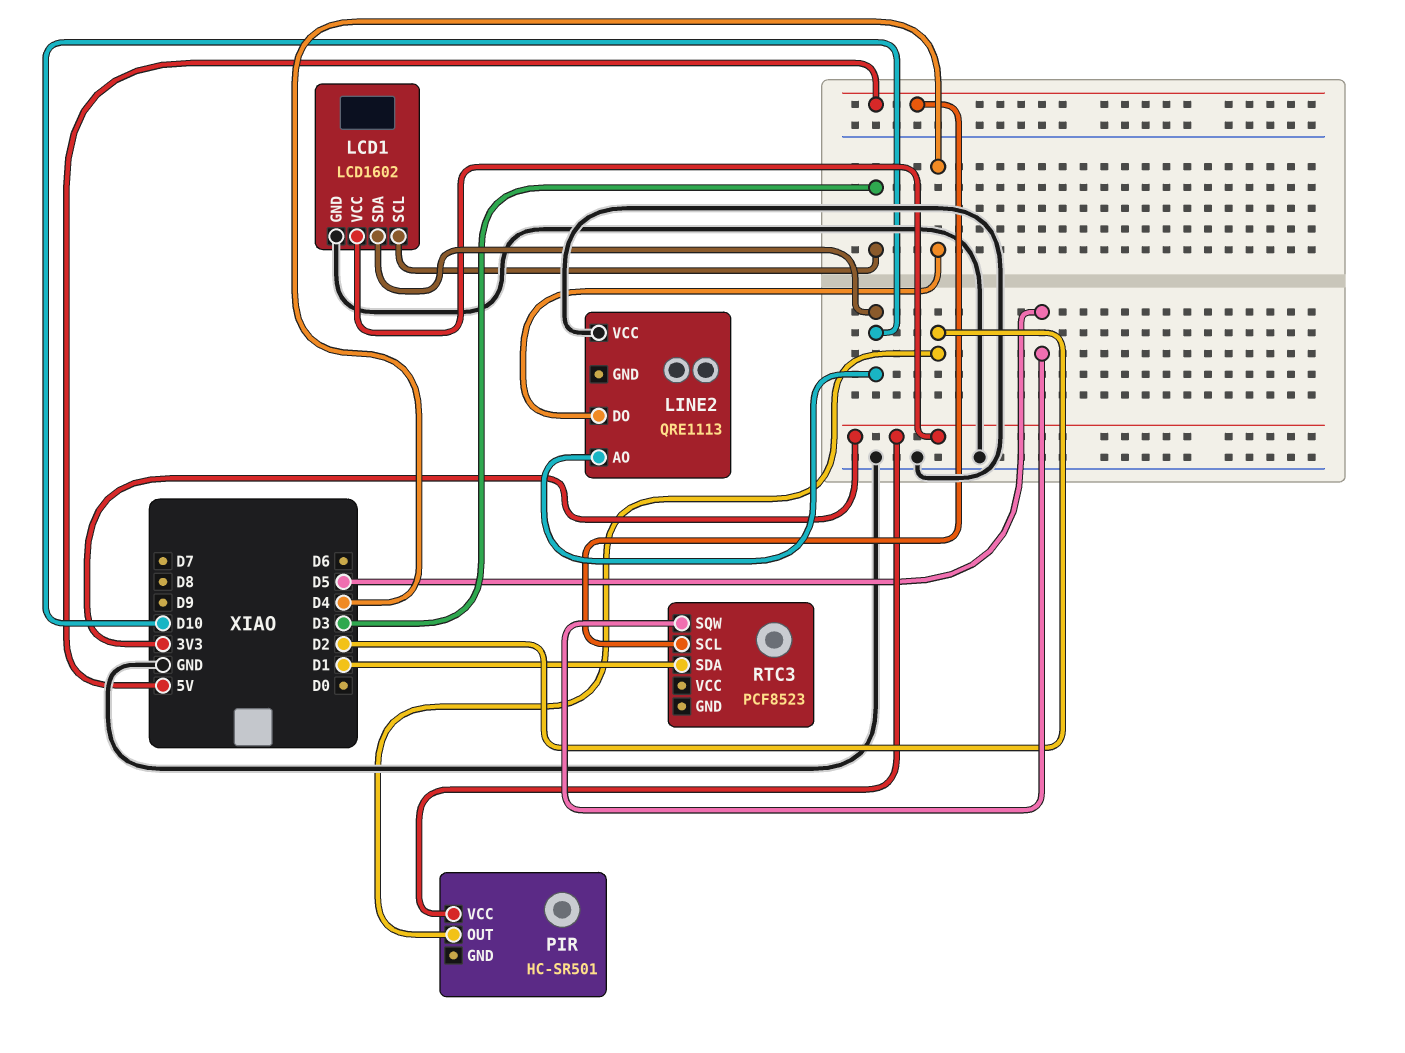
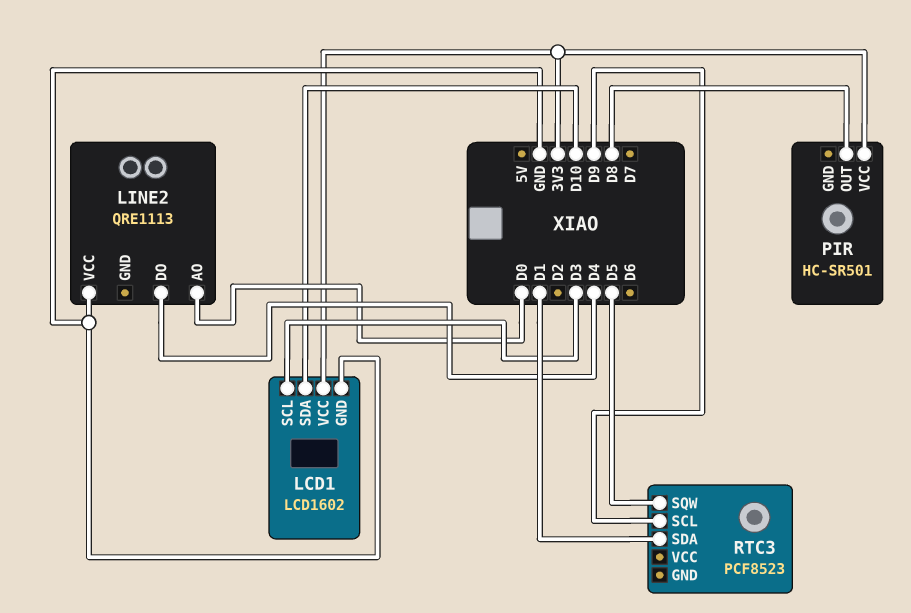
LINE2 pin AO: D10 -> D0
PIR pin OUT: D2 -> D8
RTC3 pin SCL: 5V -> D9

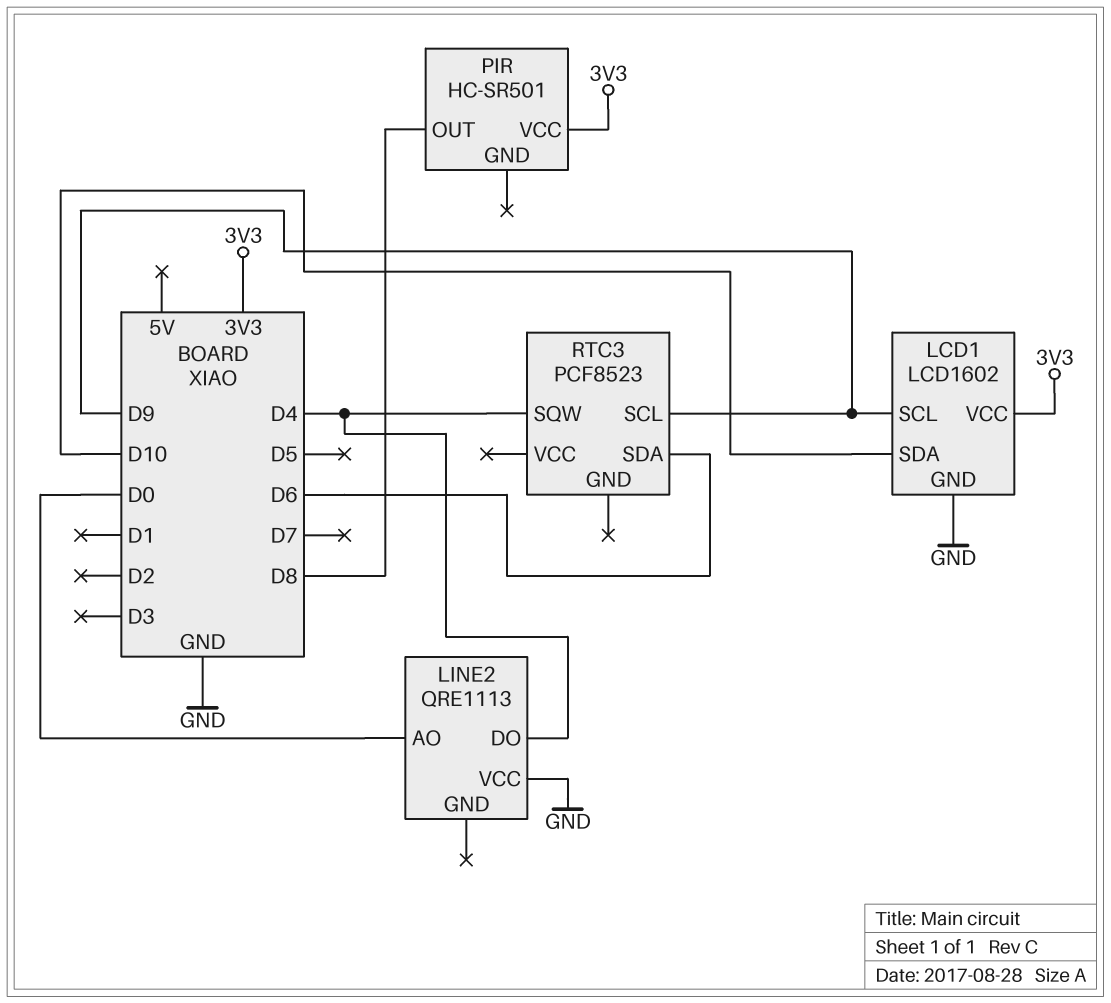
LCD1 pin SCL: D3 -> D9
RTC3 pin SDA: D1 -> D6
RTC3 pin SQW: D5 -> D4

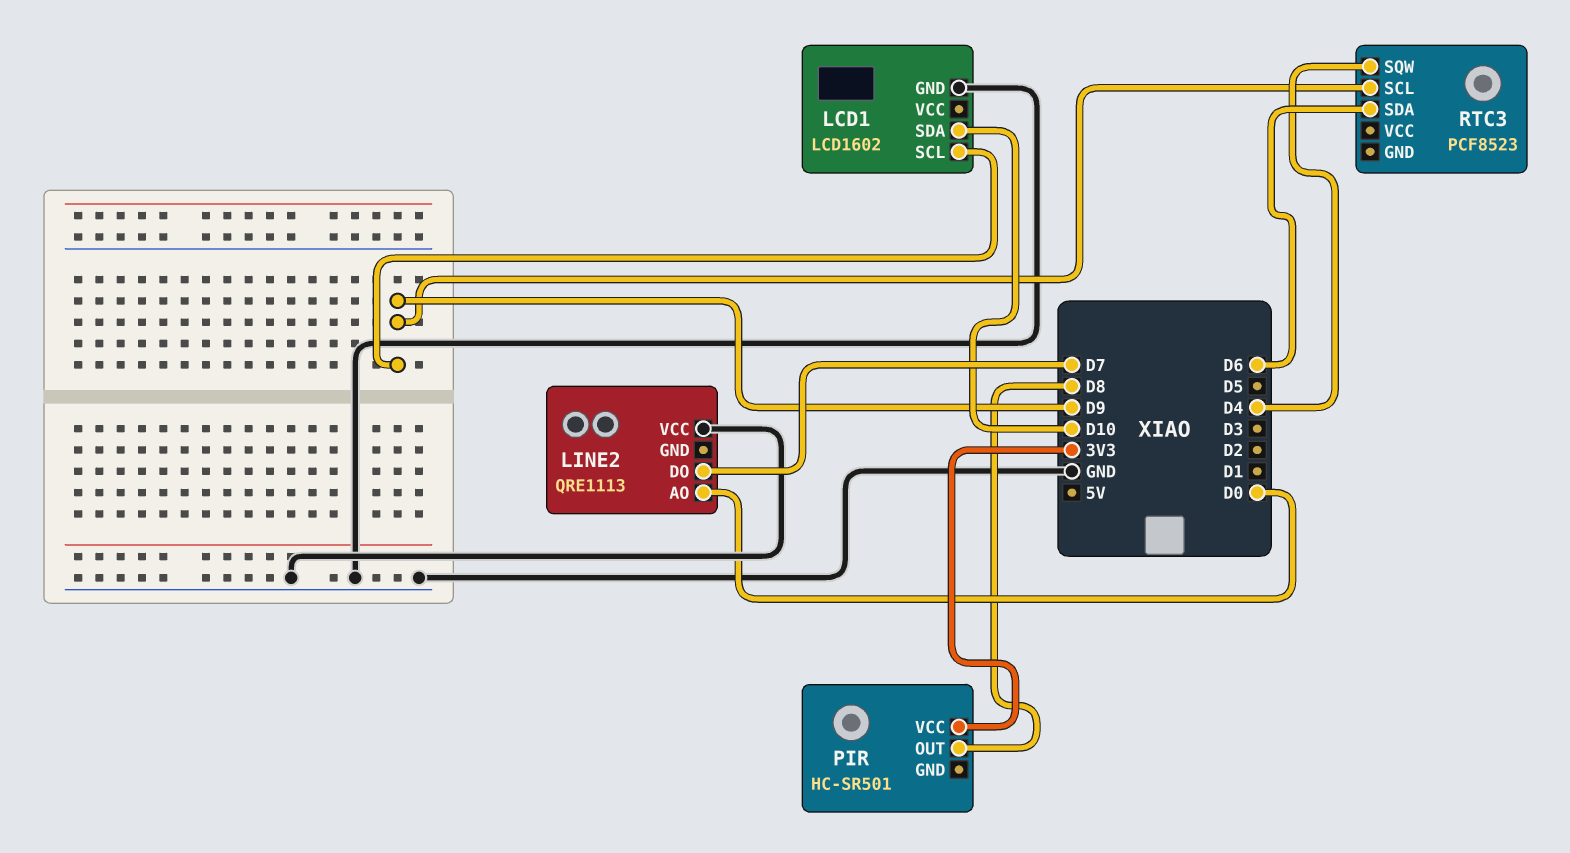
LCD1 pin VCC: 3V3 -> none
LINE2 pin DO: D4 -> D7

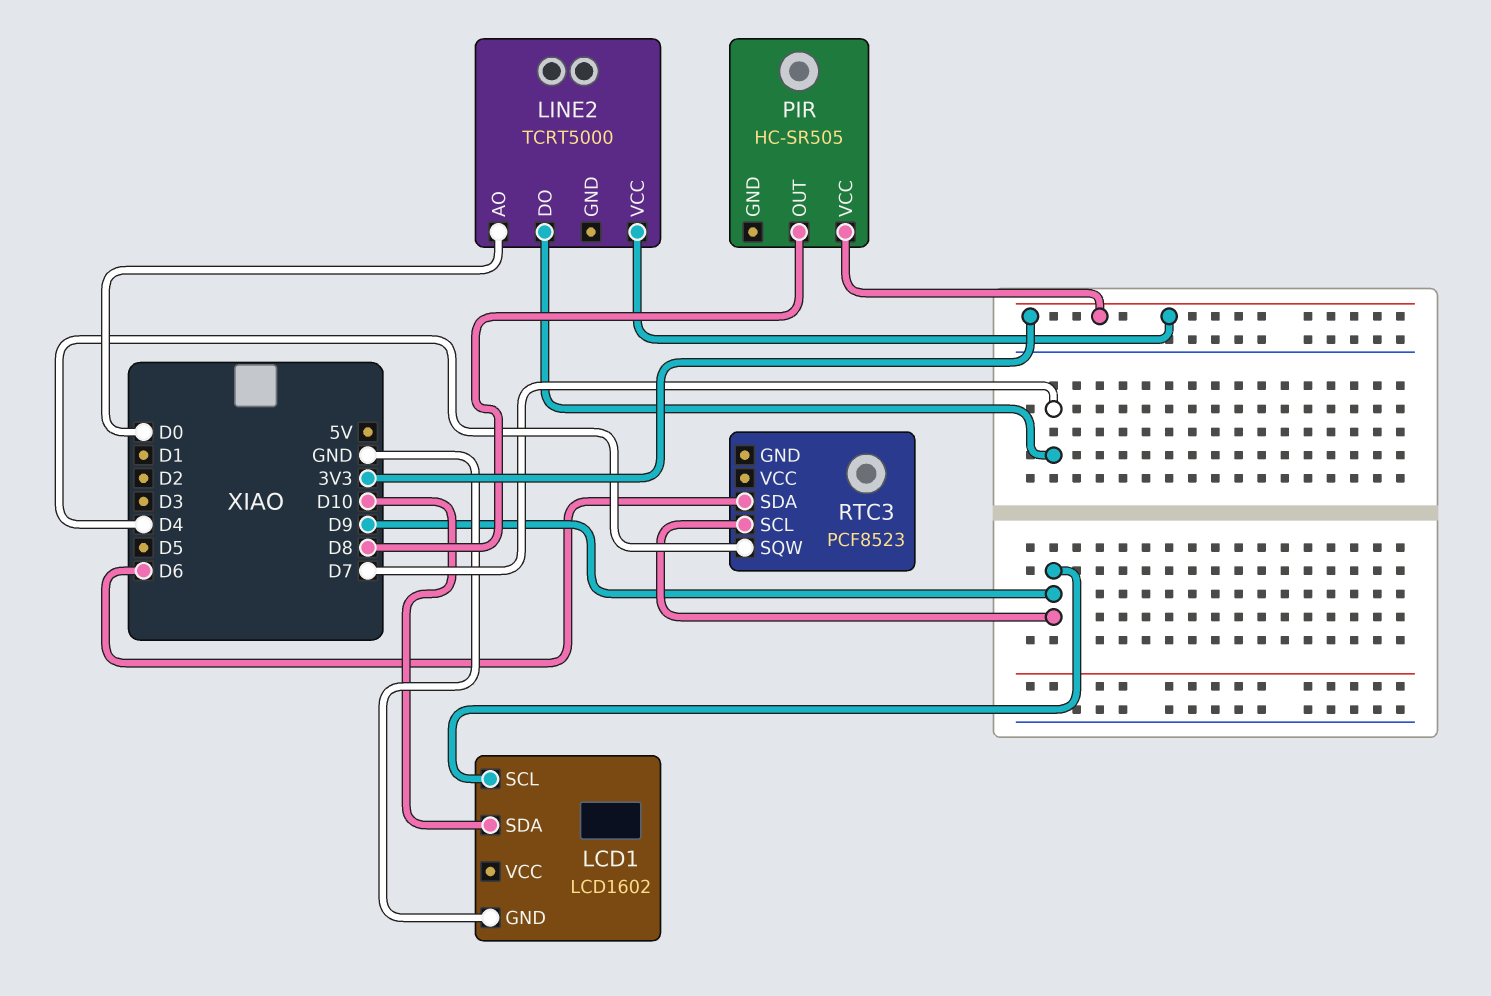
LINE2: QRE1113 -> TCRT5000
LINE2 pin VCC: GND -> 3V3
PIR: HC-SR501 -> HC-SR505

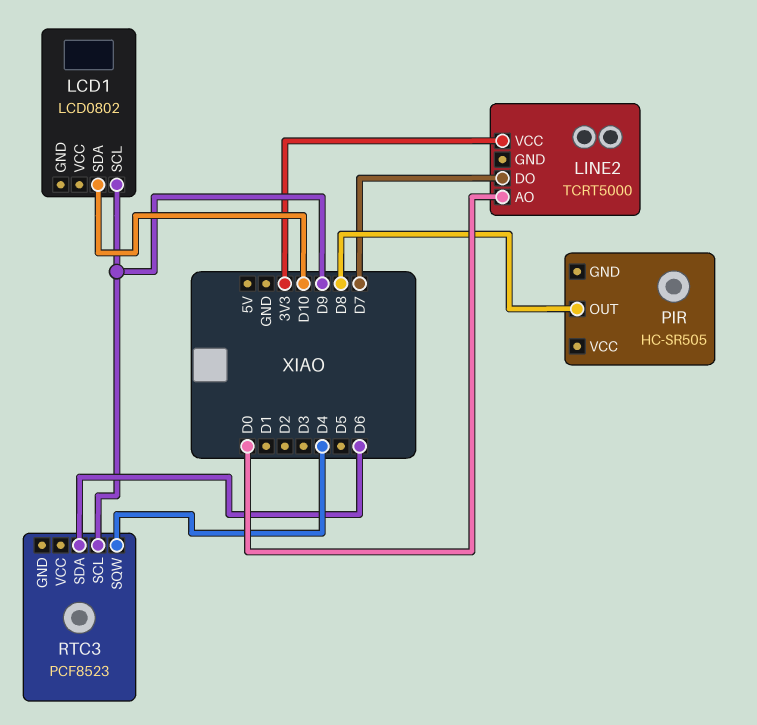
LCD1: LCD1602 -> LCD0802
LCD1 pin GND: GND -> none
PIR pin VCC: 3V3 -> none

